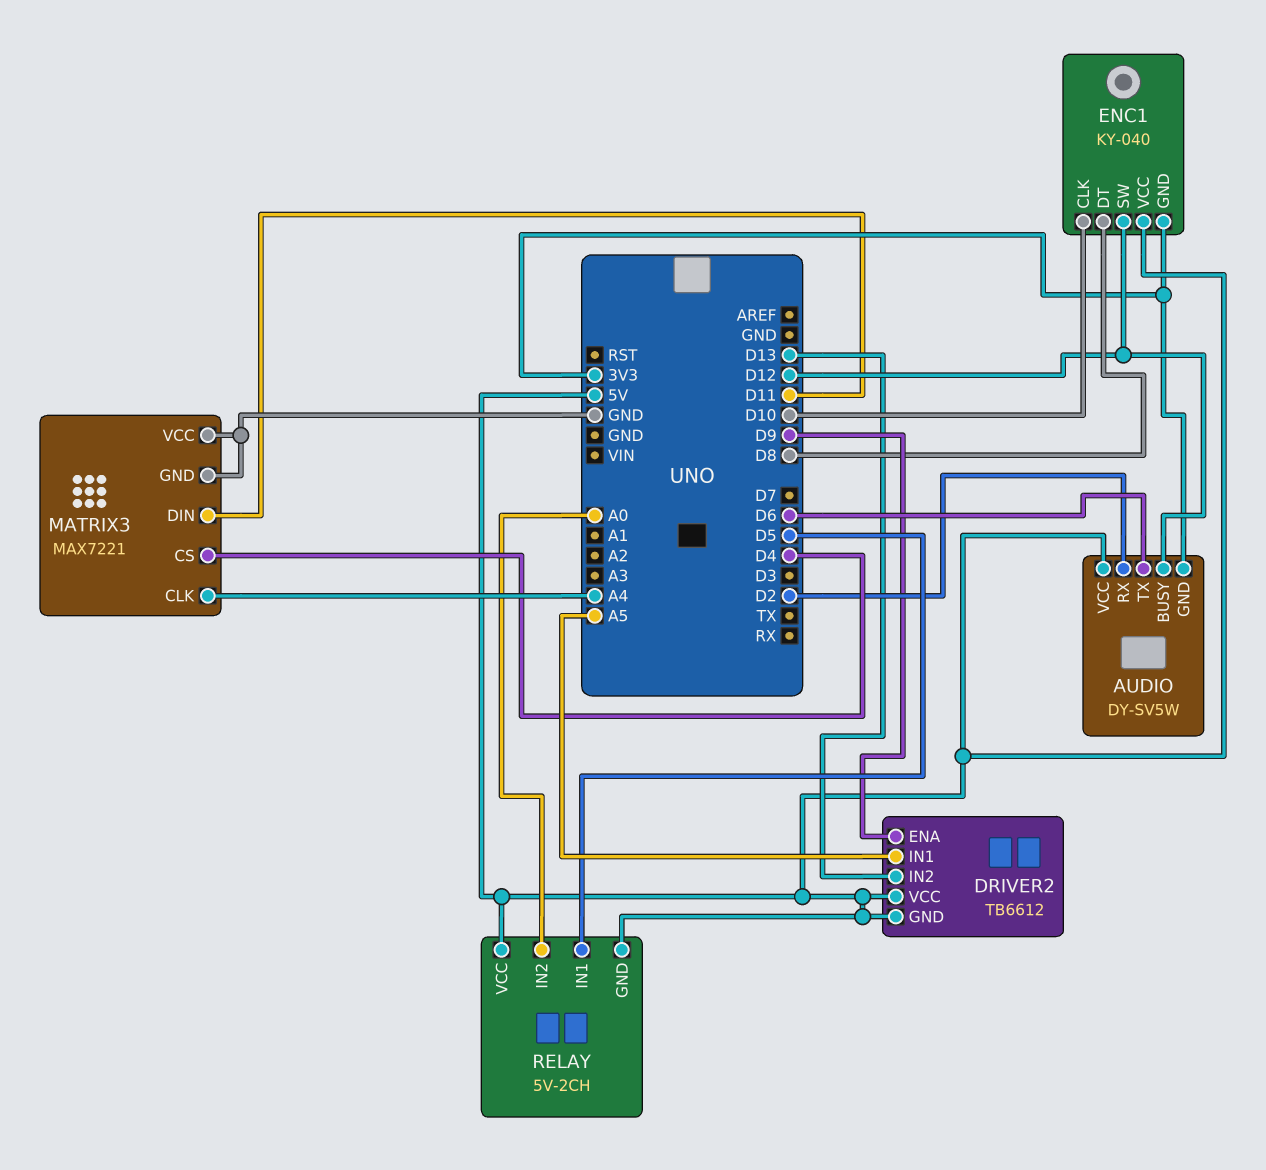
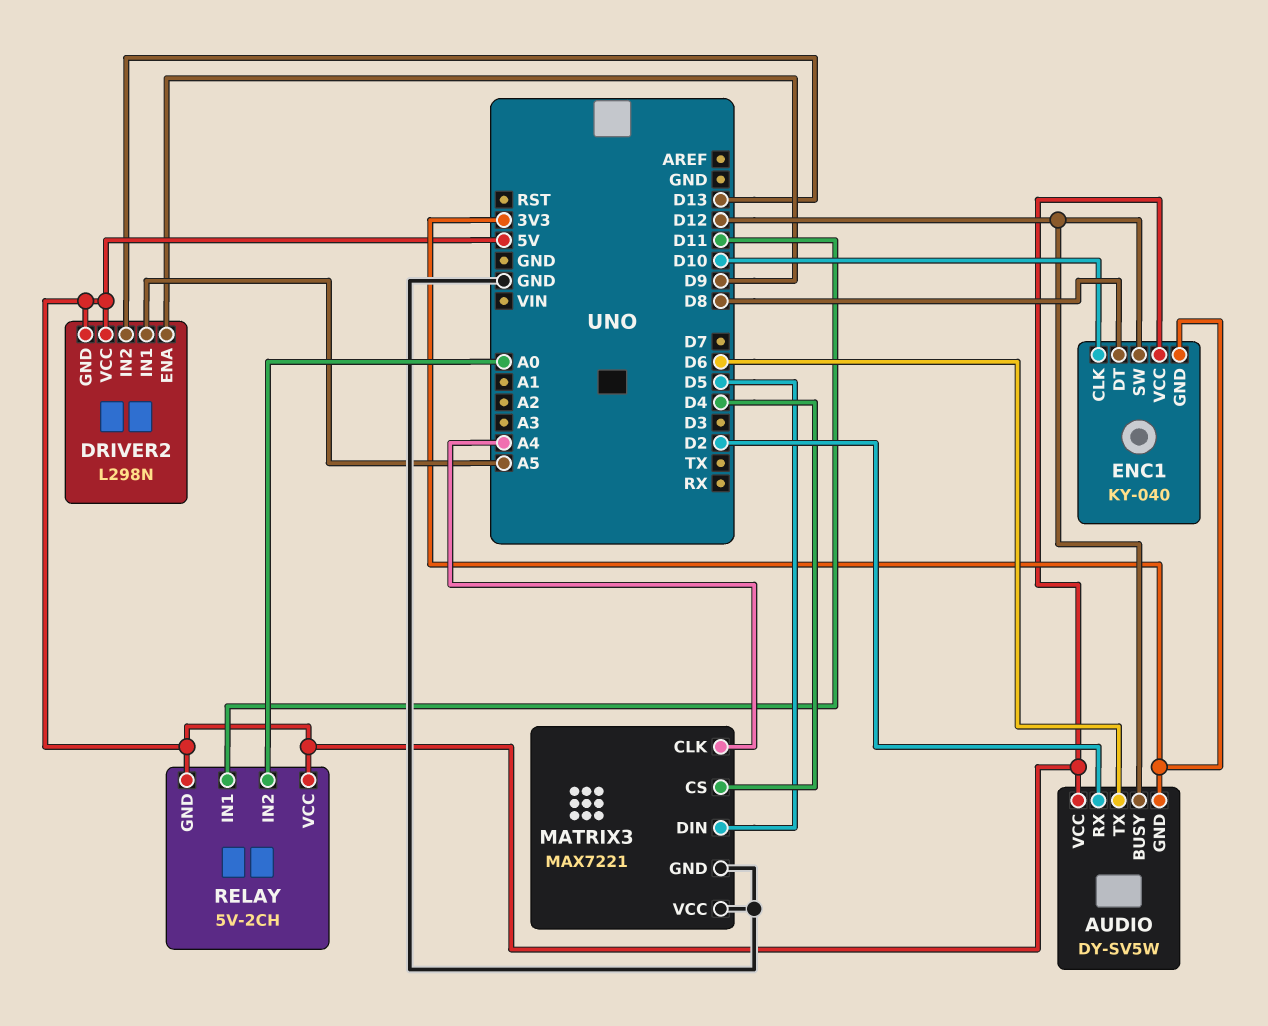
DRIVER2: TB6612 -> L298N
MATRIX3 pin DIN: D11 -> D5
RELAY pin IN1: D5 -> D11

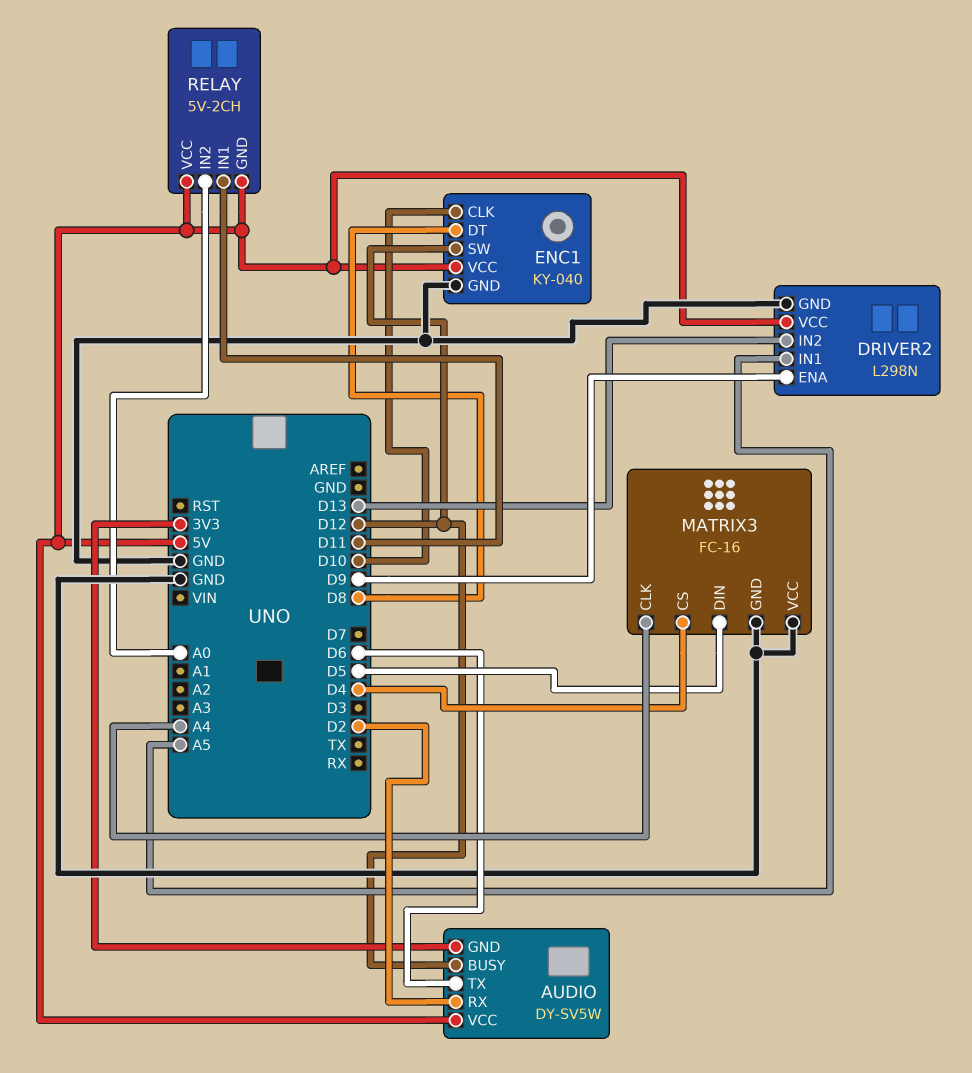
DRIVER2 pin GND: 5V -> GND
ENC1 pin GND: 3V3 -> GND
MATRIX3: MAX7221 -> FC-16

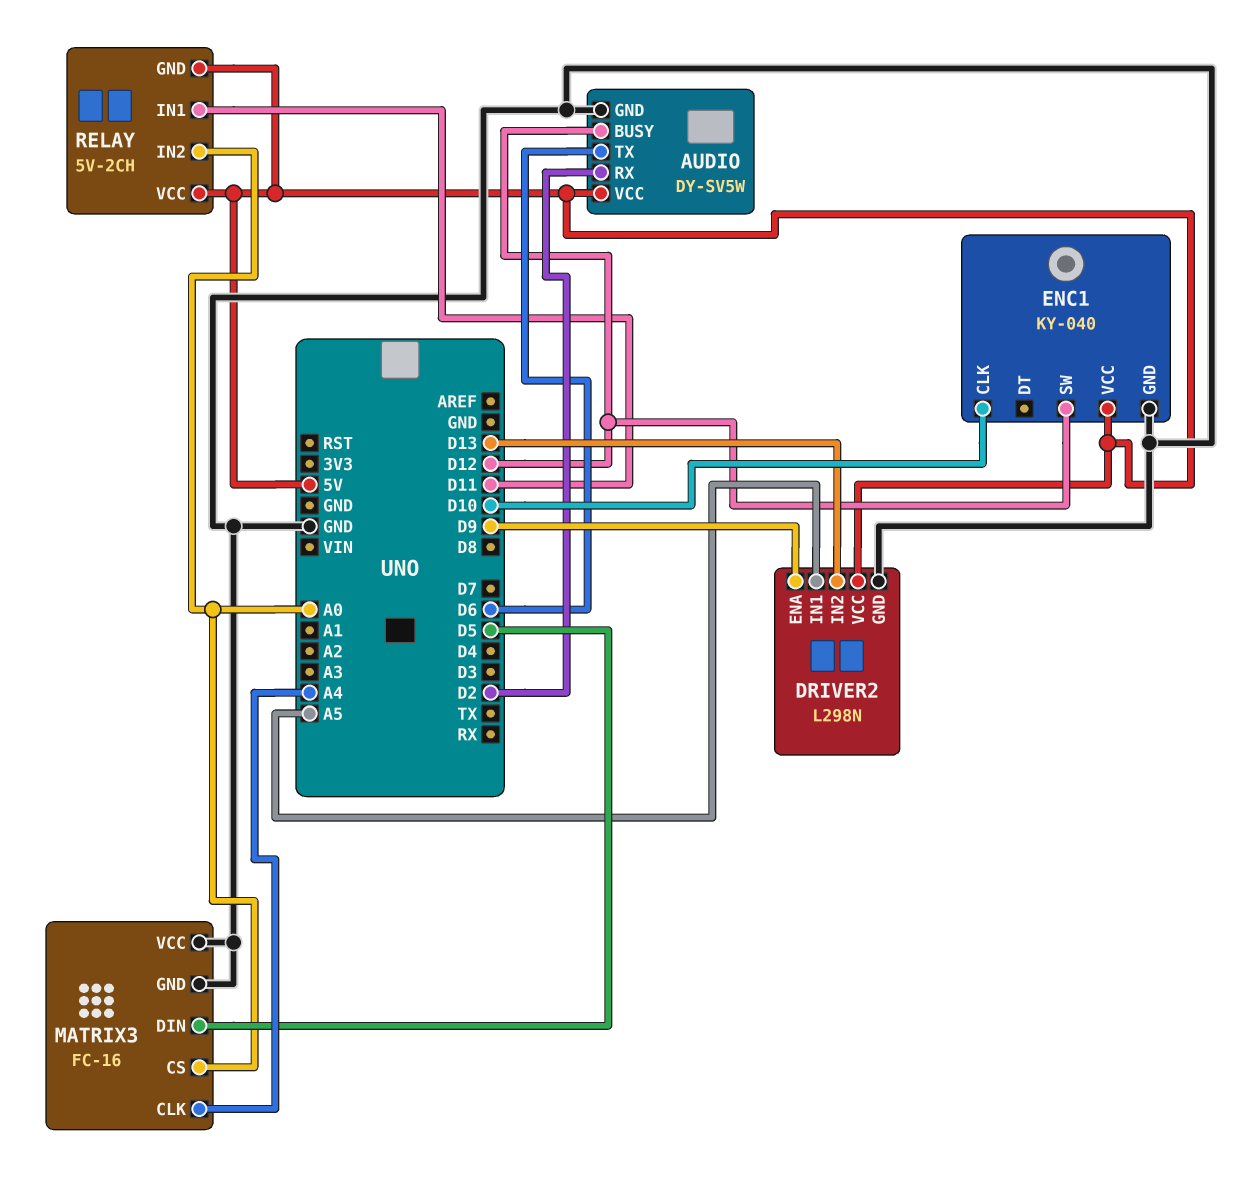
AUDIO pin GND: 3V3 -> GND
ENC1 pin DT: D8 -> none
MATRIX3 pin CS: D4 -> A0

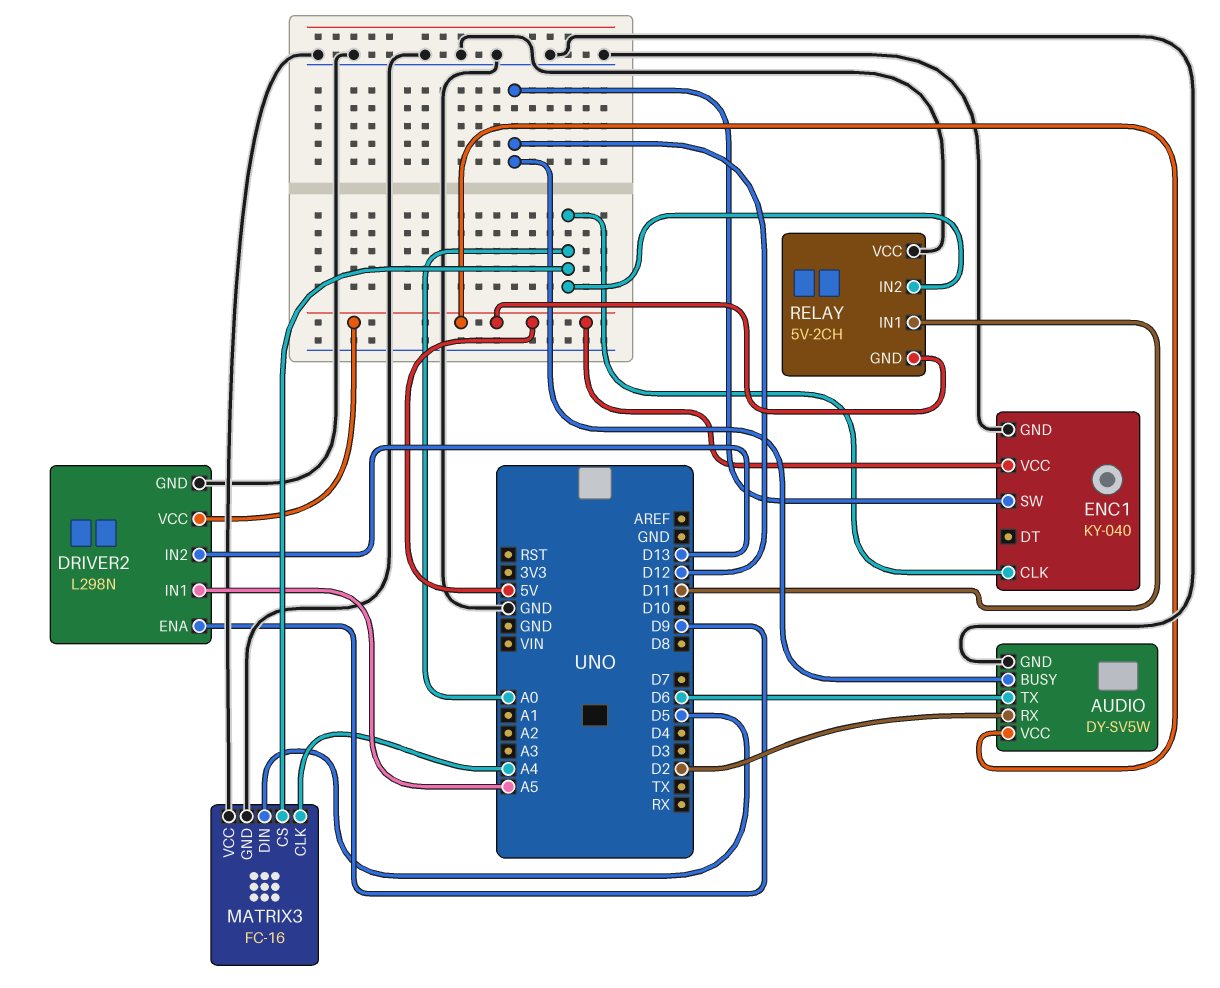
ENC1 pin CLK: D10 -> A0
RELAY pin VCC: 5V -> GND

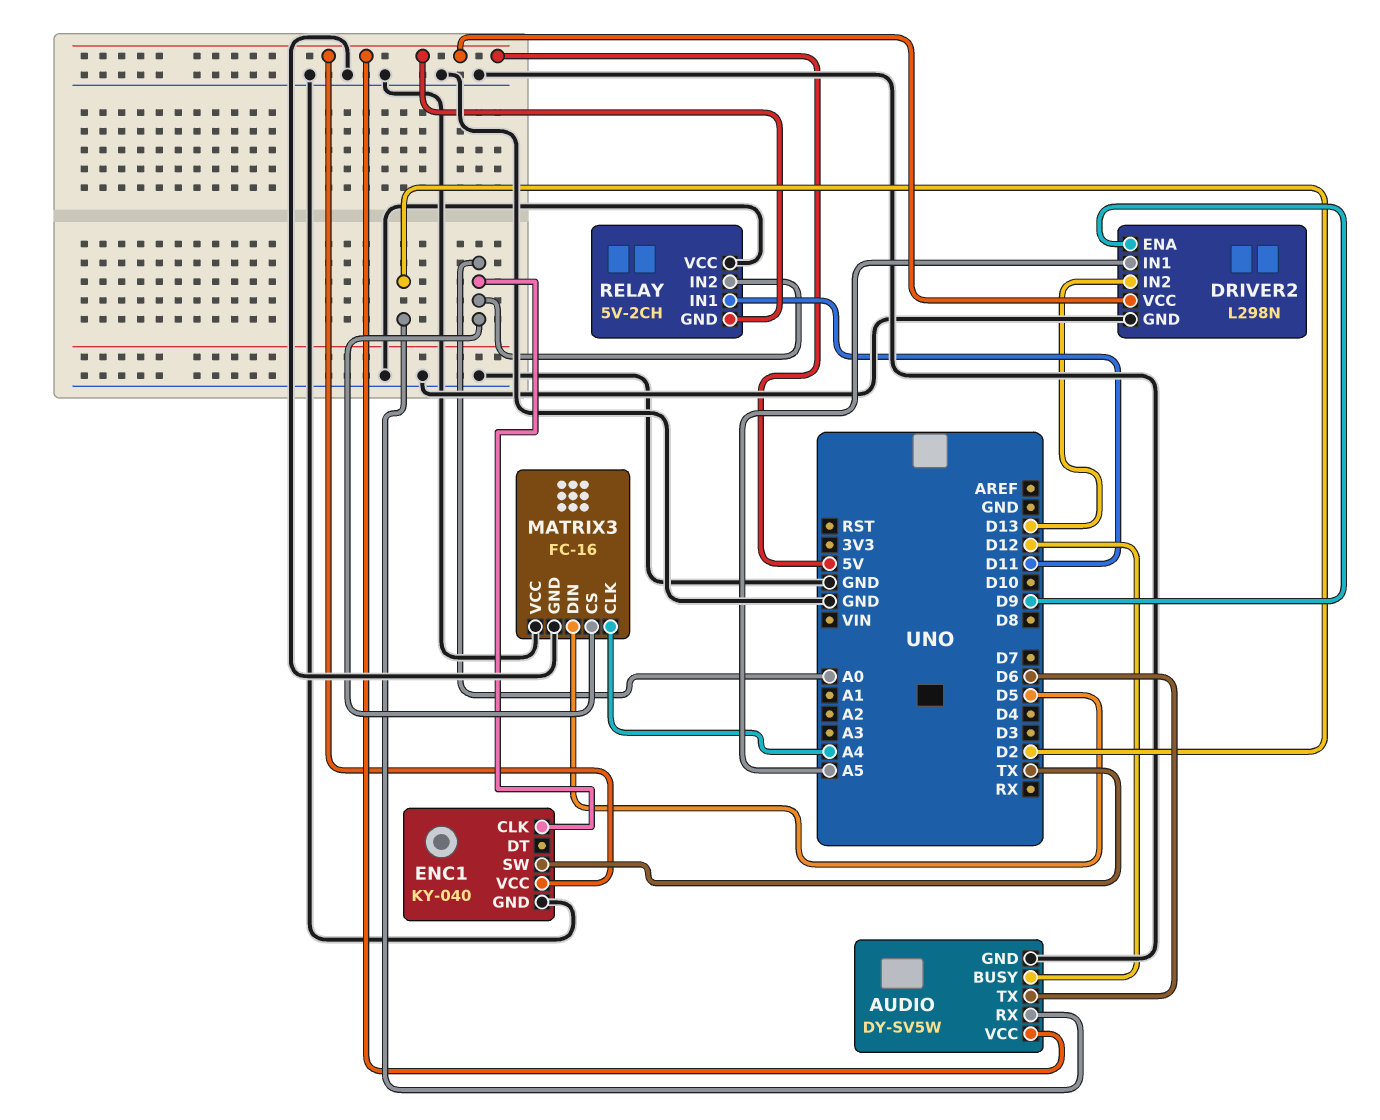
ENC1 pin SW: D12 -> TX

